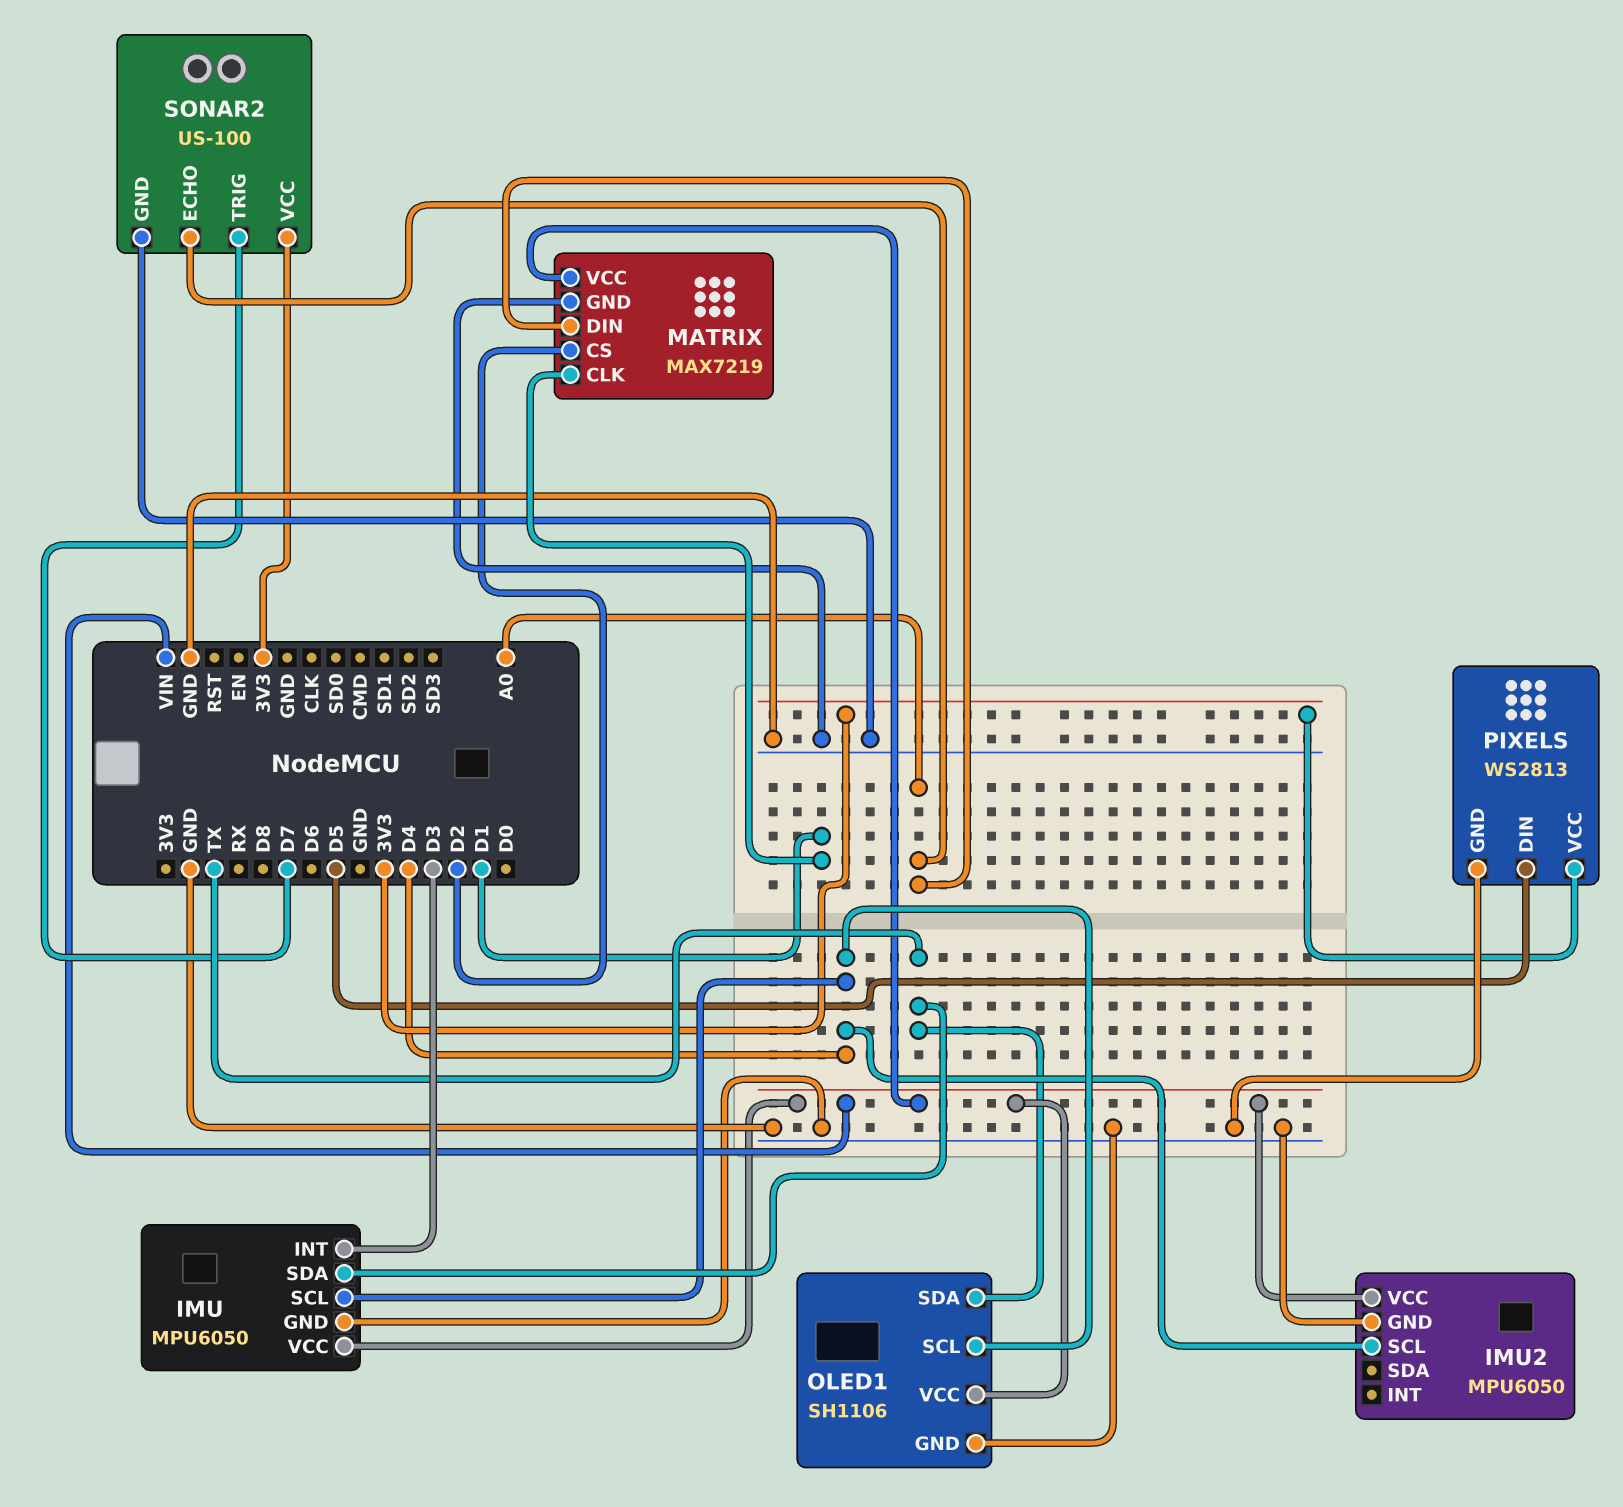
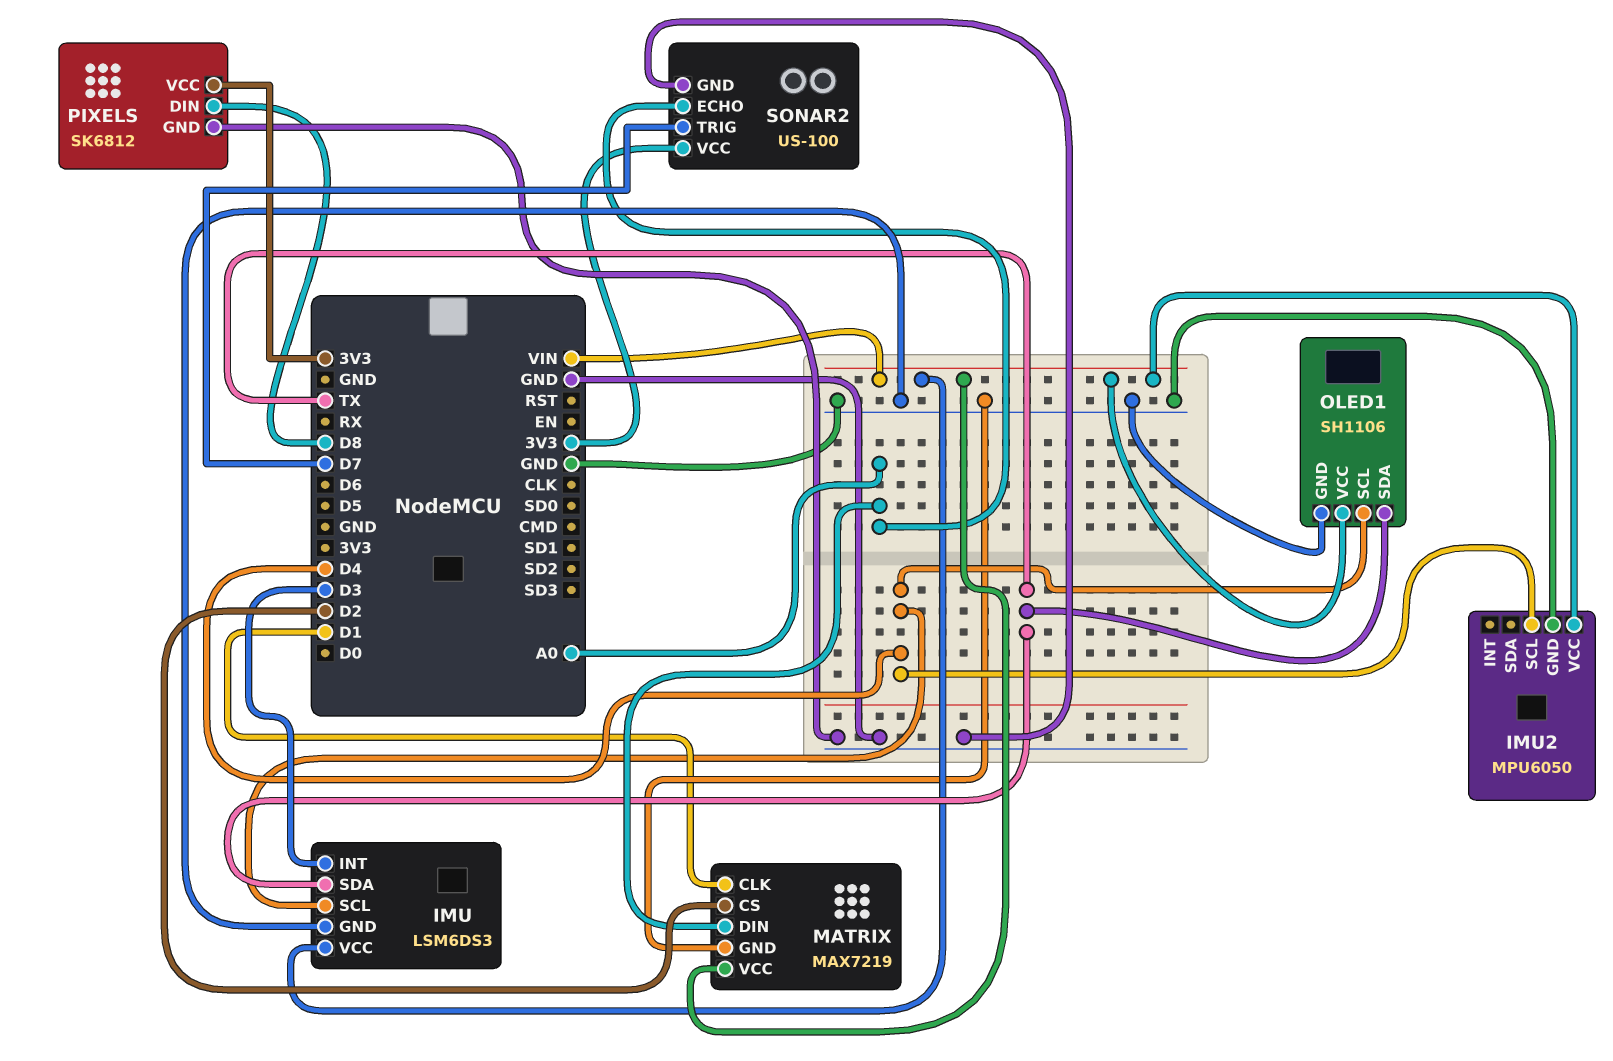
IMU: MPU6050 -> LSM6DS3
PIXELS: WS2813 -> SK6812
PIXELS pin DIN: D5 -> D8

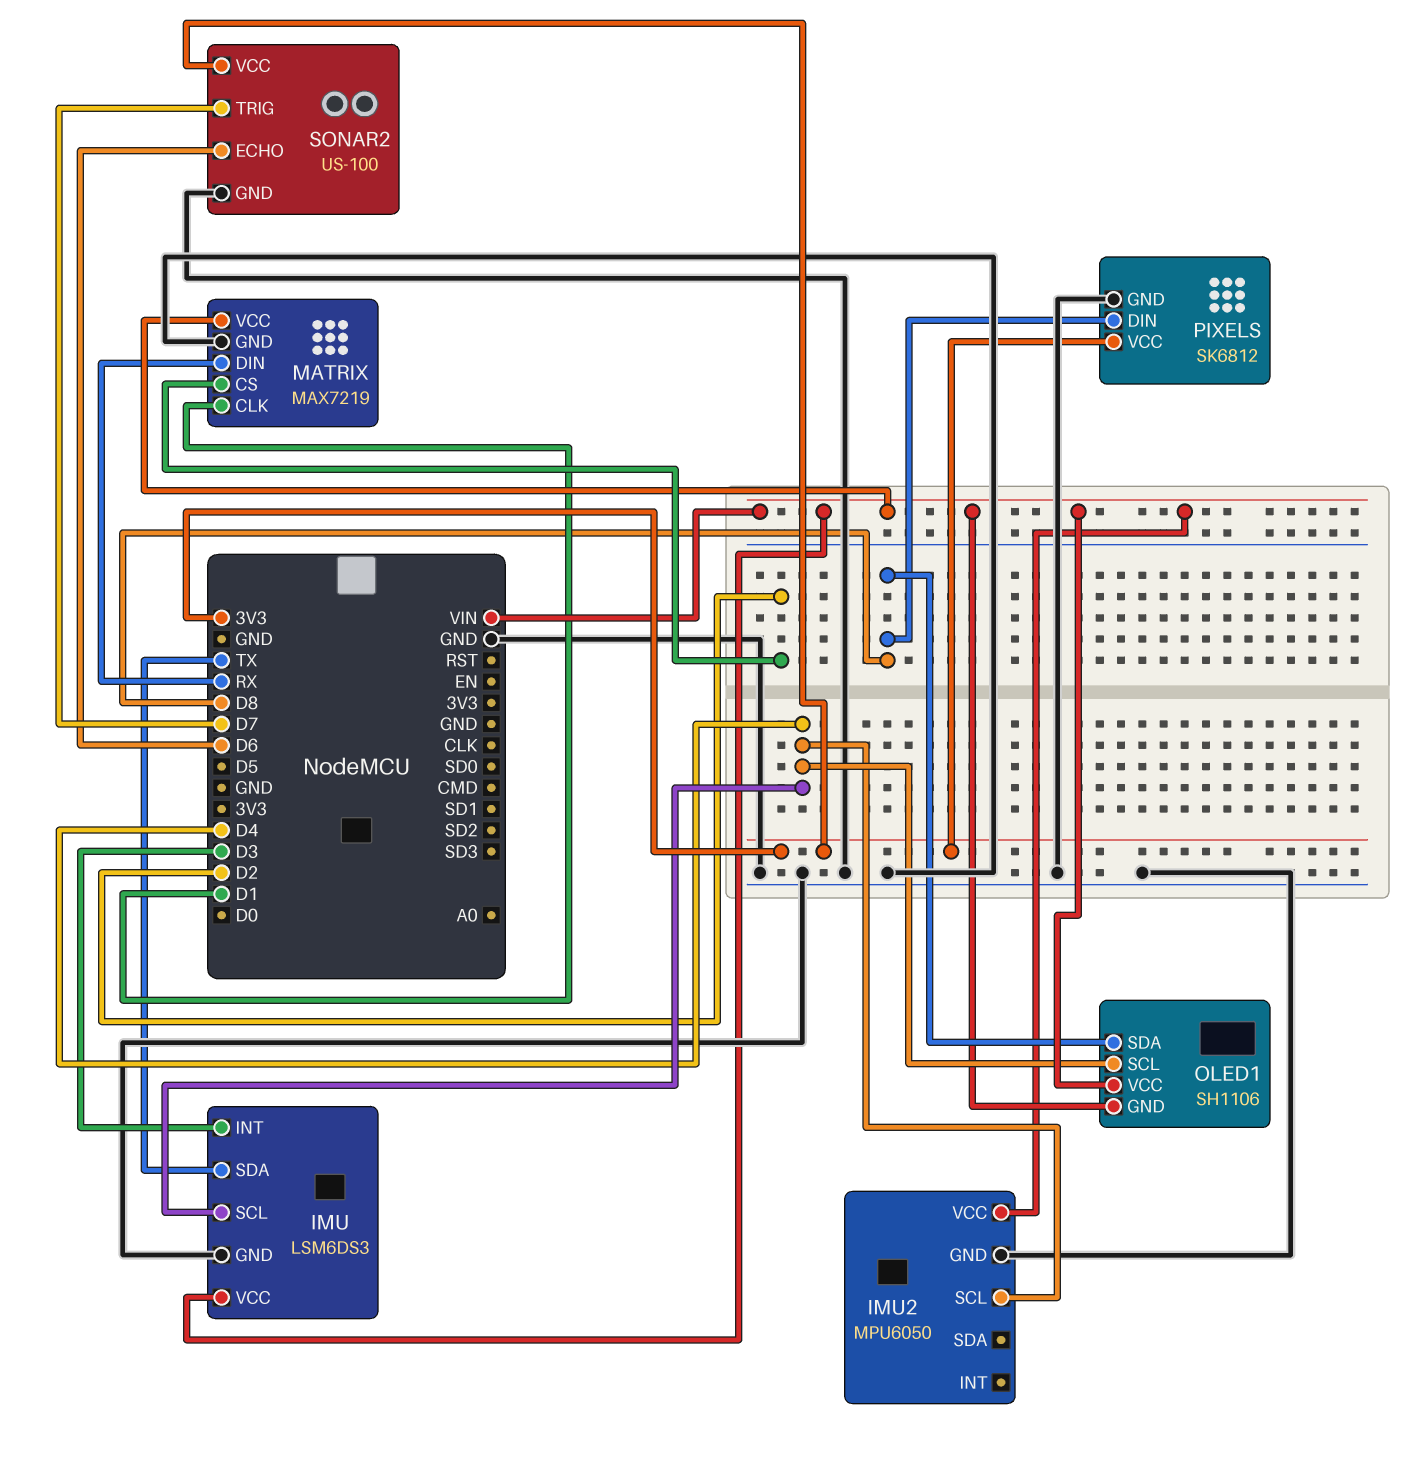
MATRIX pin DIN: A0 -> RX
OLED1 pin GND: GND -> VIN
OLED1 pin SDA: TX -> D8
SONAR2 pin ECHO: A0 -> D6

